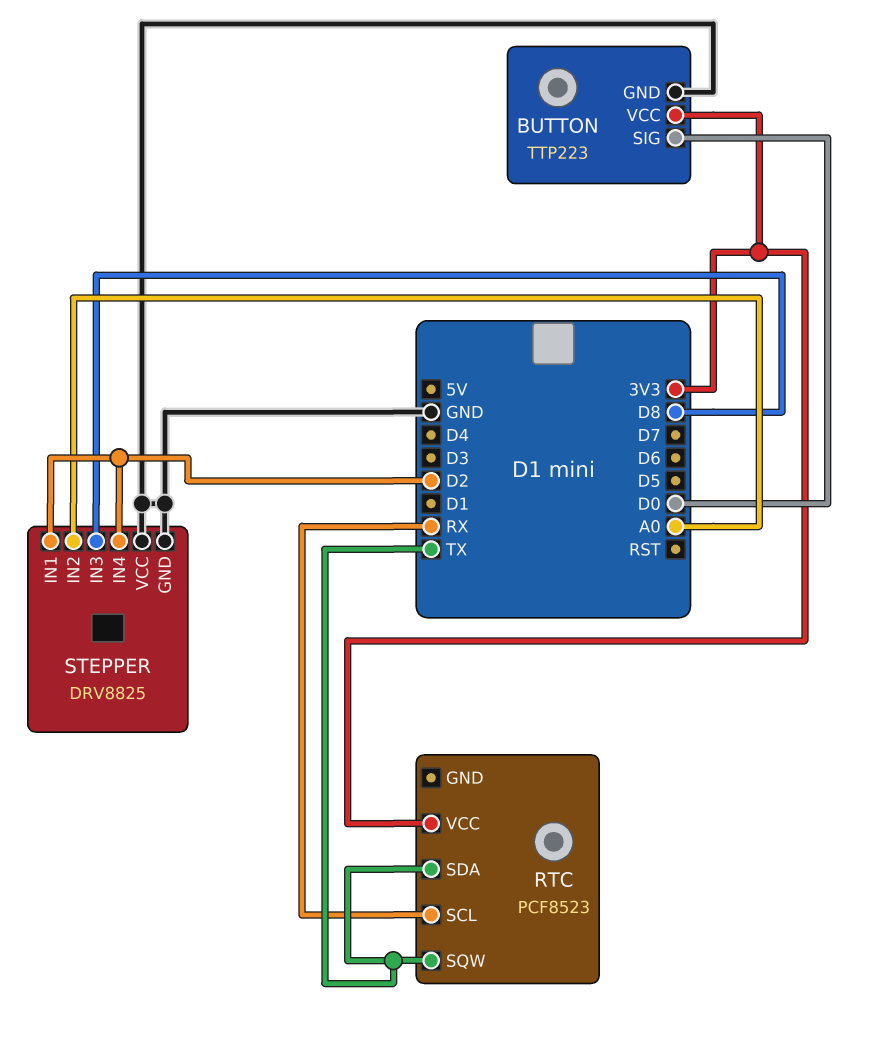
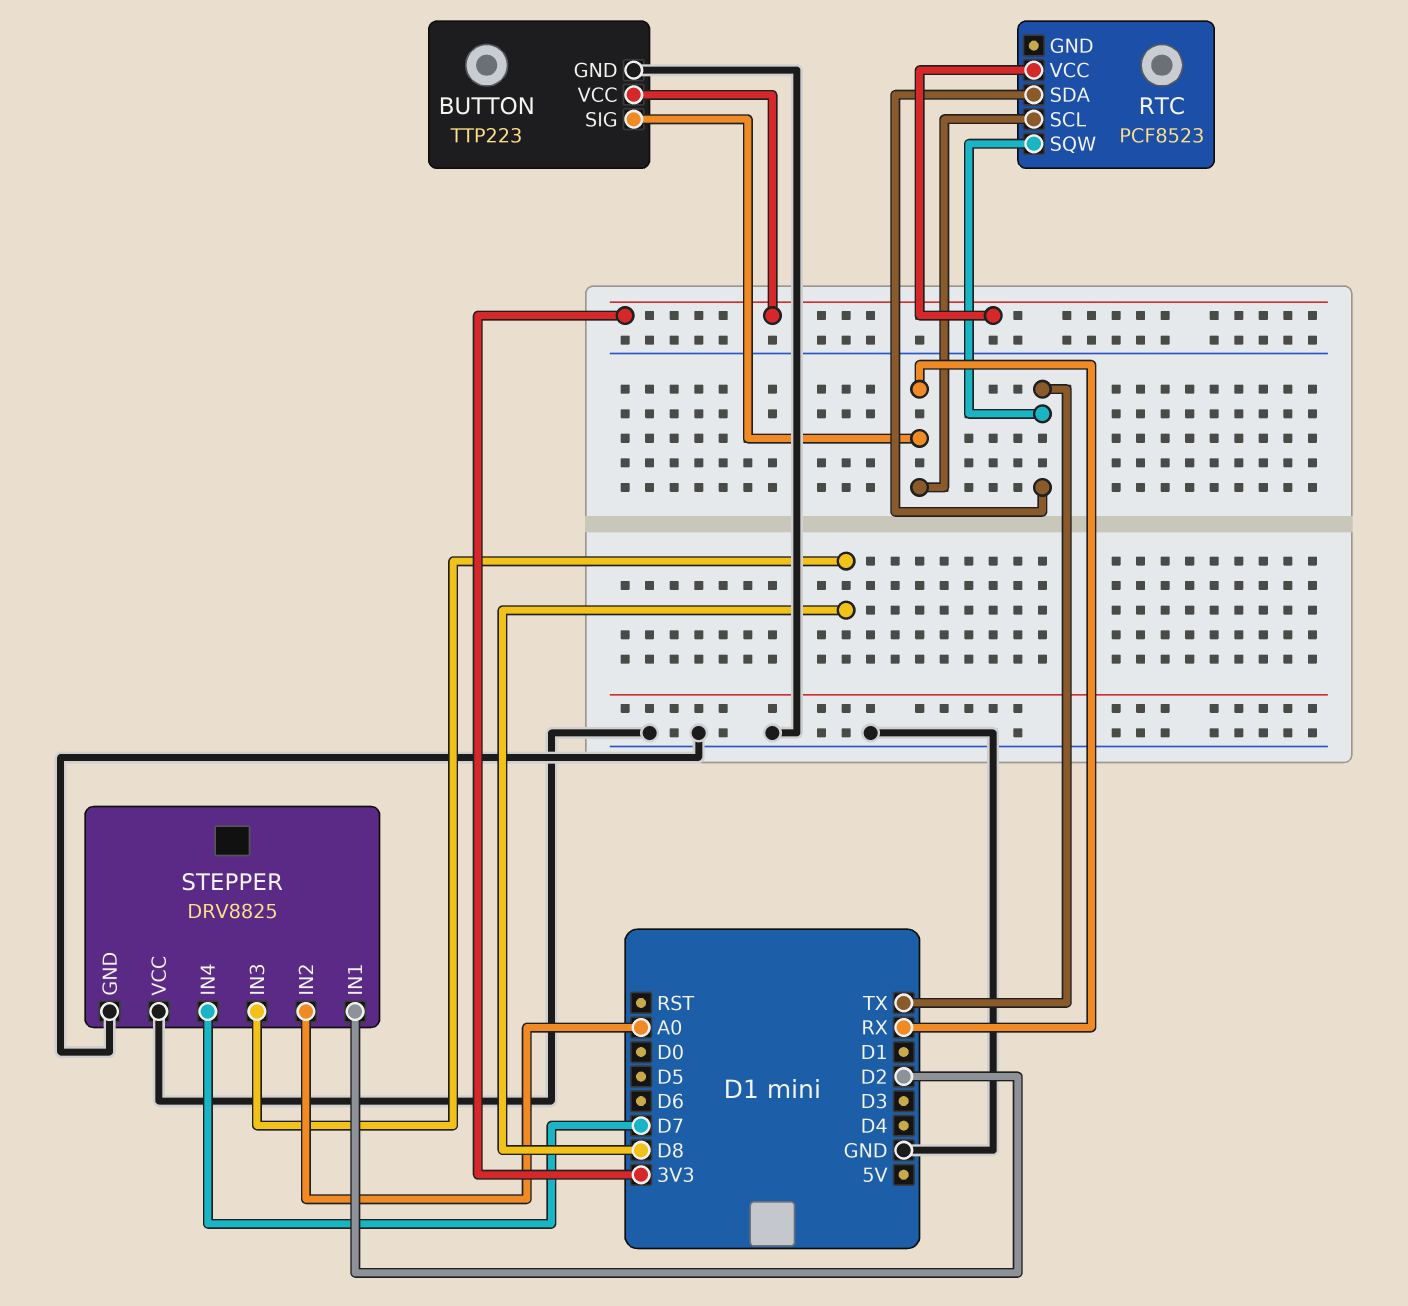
BUTTON pin SIG: D0 -> RX
STEPPER pin IN4: D2 -> D7

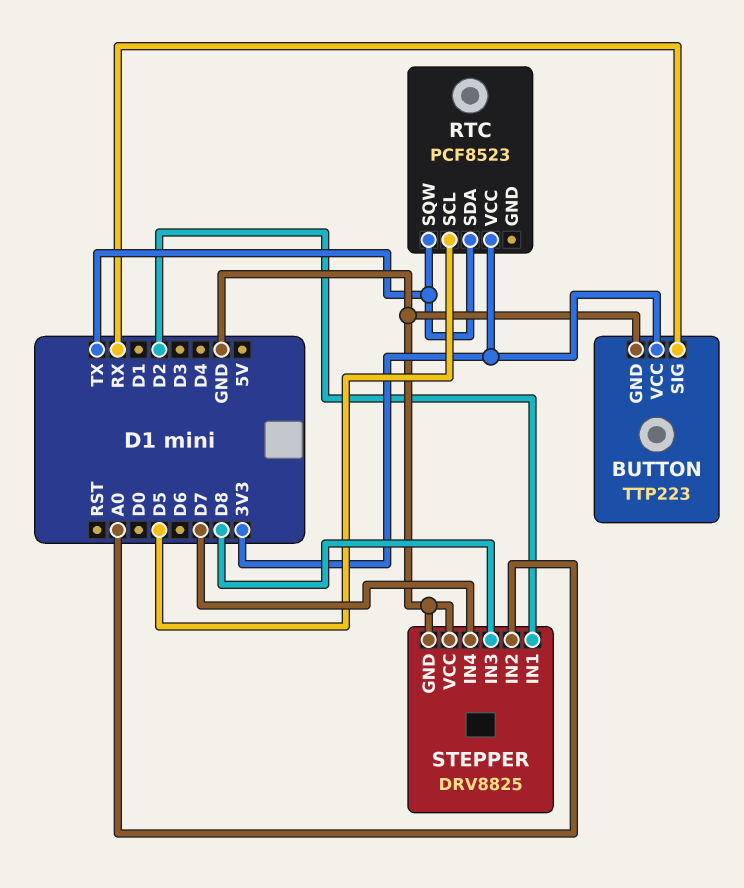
RTC pin SCL: RX -> D5

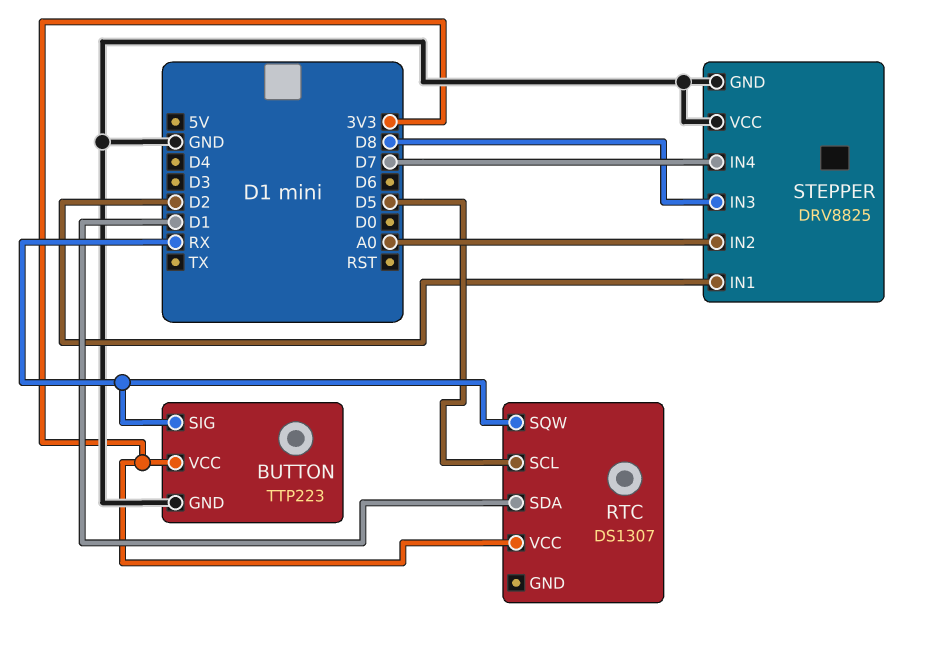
RTC: PCF8523 -> DS1307
RTC pin SDA: TX -> D1
RTC pin SQW: TX -> RX

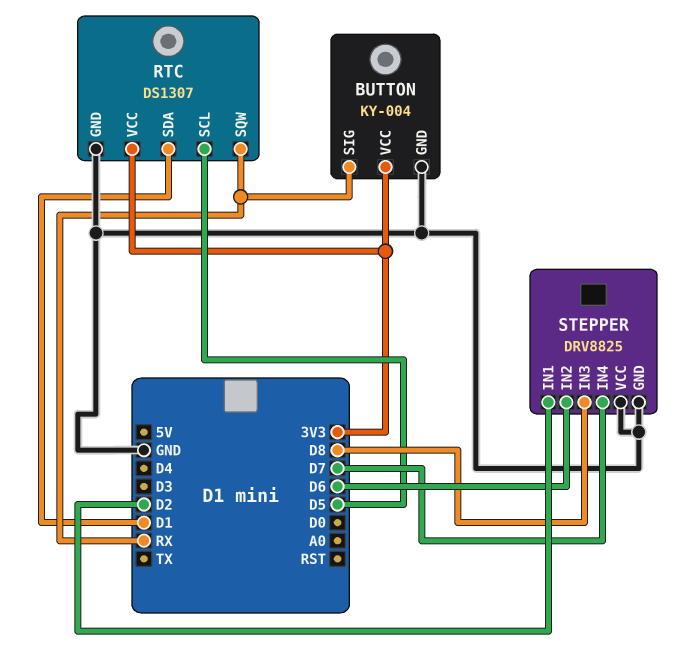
BUTTON: TTP223 -> KY-004
RTC pin GND: none -> GND
STEPPER pin IN2: A0 -> D6

